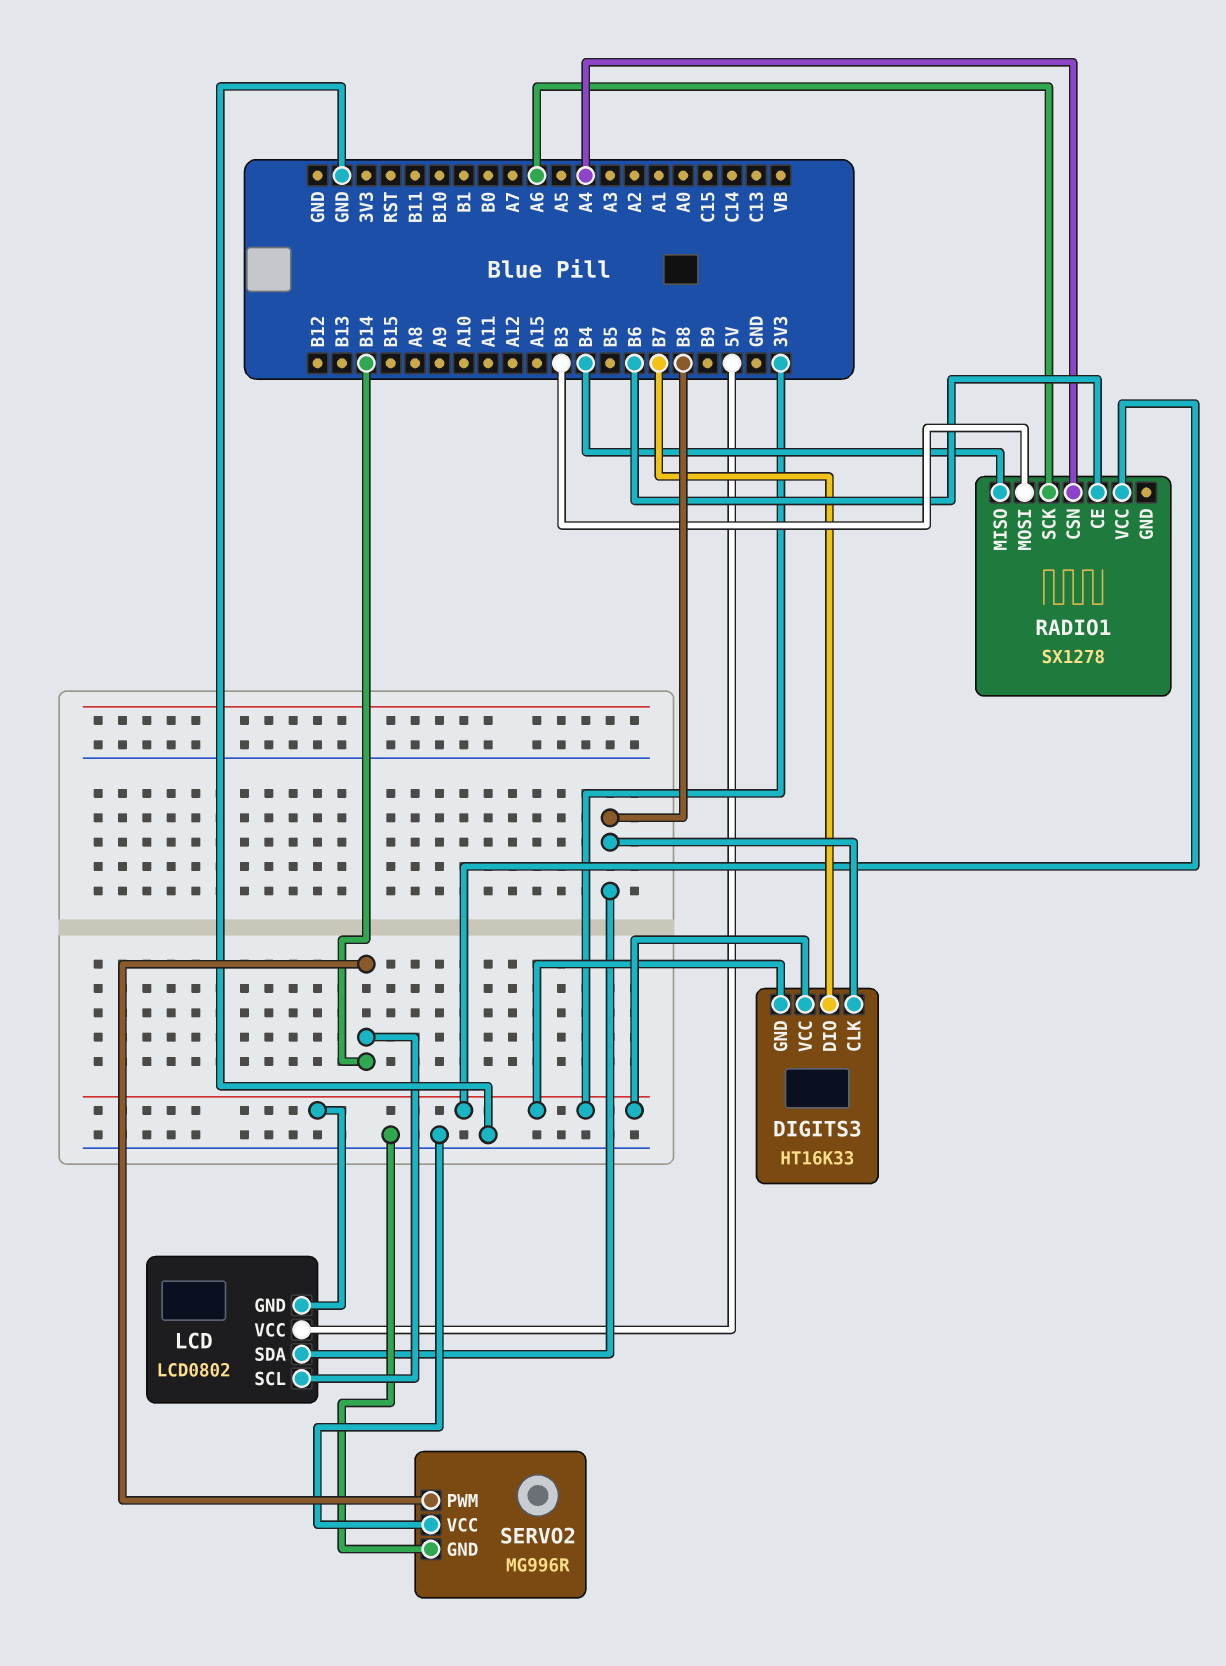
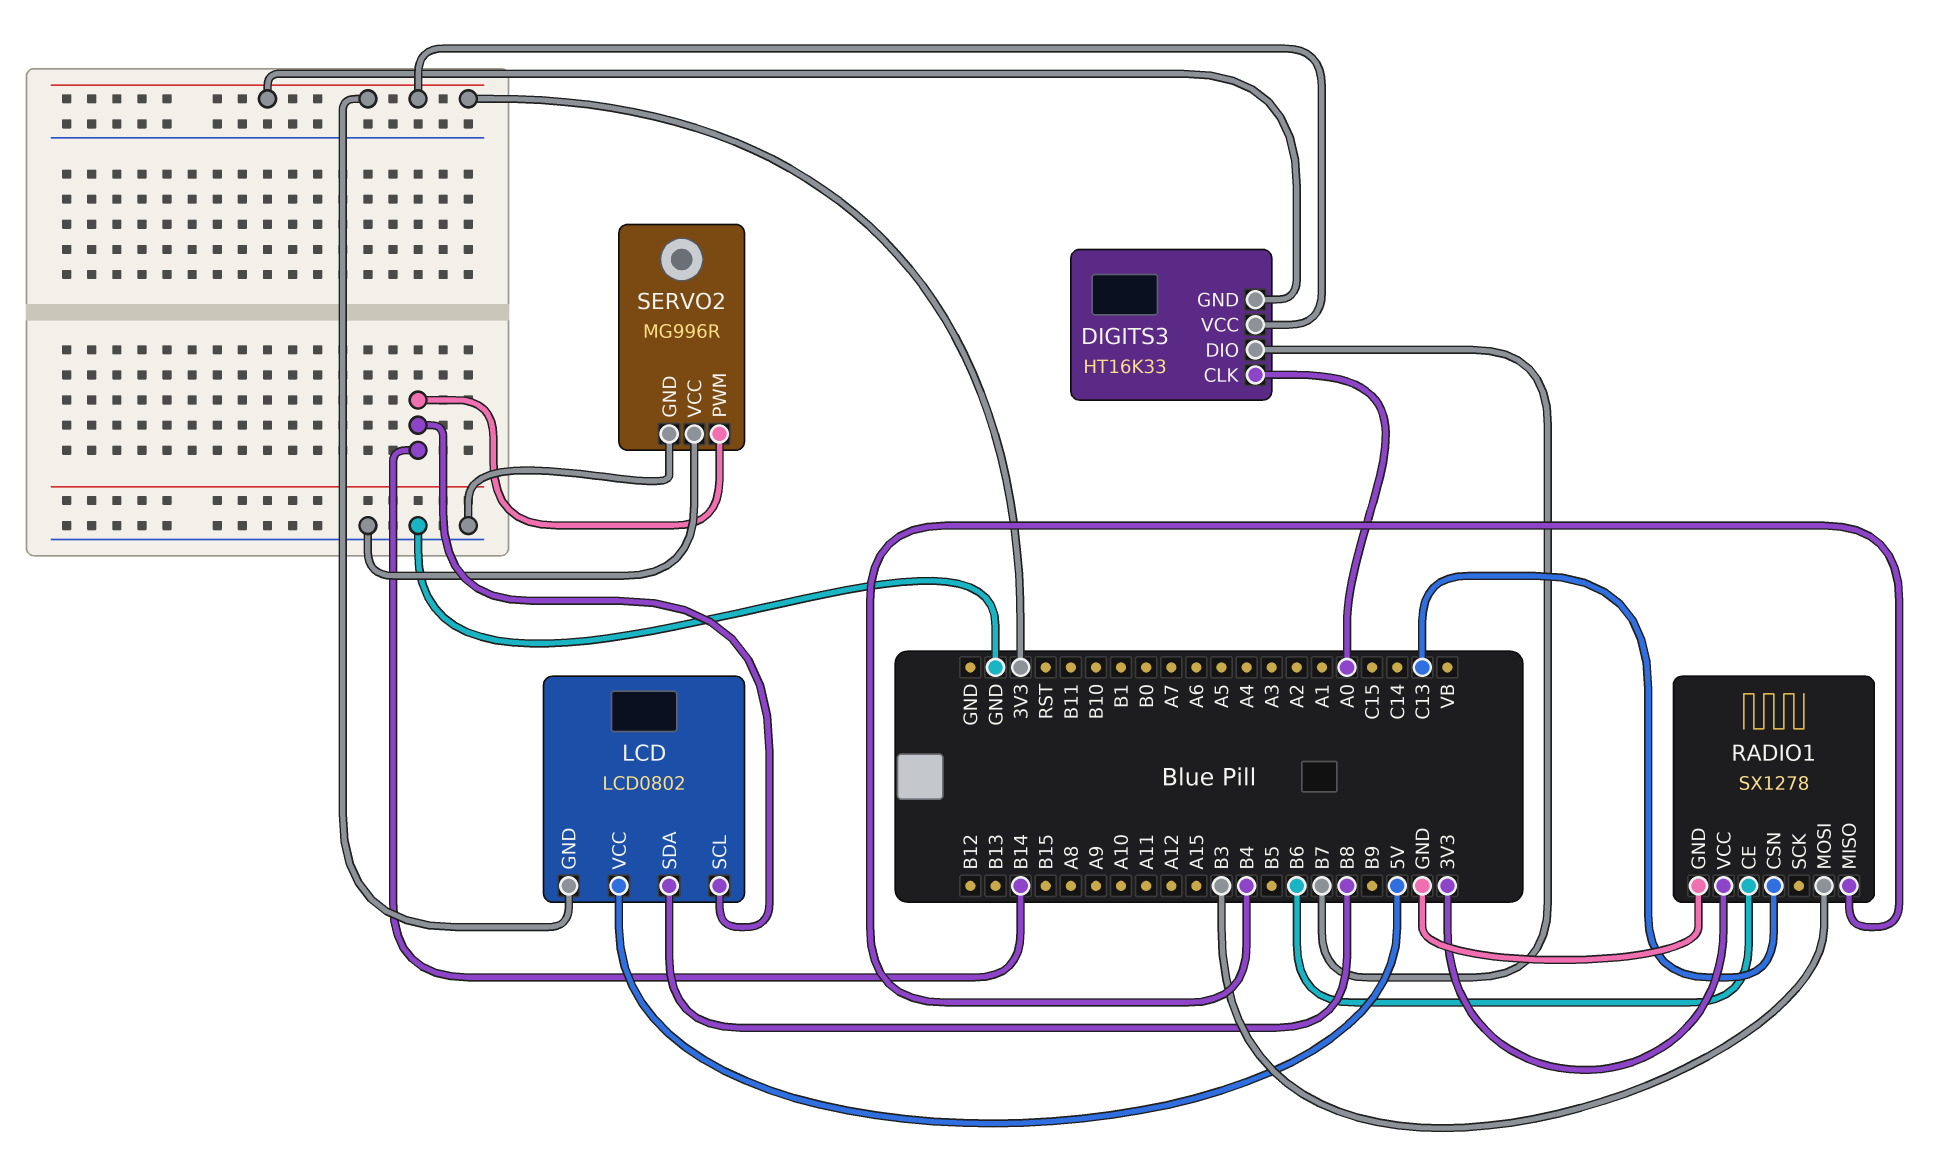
DIGITS3 pin CLK: B8 -> A0
RADIO1 pin CSN: A4 -> C13
RADIO1 pin GND: none -> GND
RADIO1 pin SCK: A6 -> none

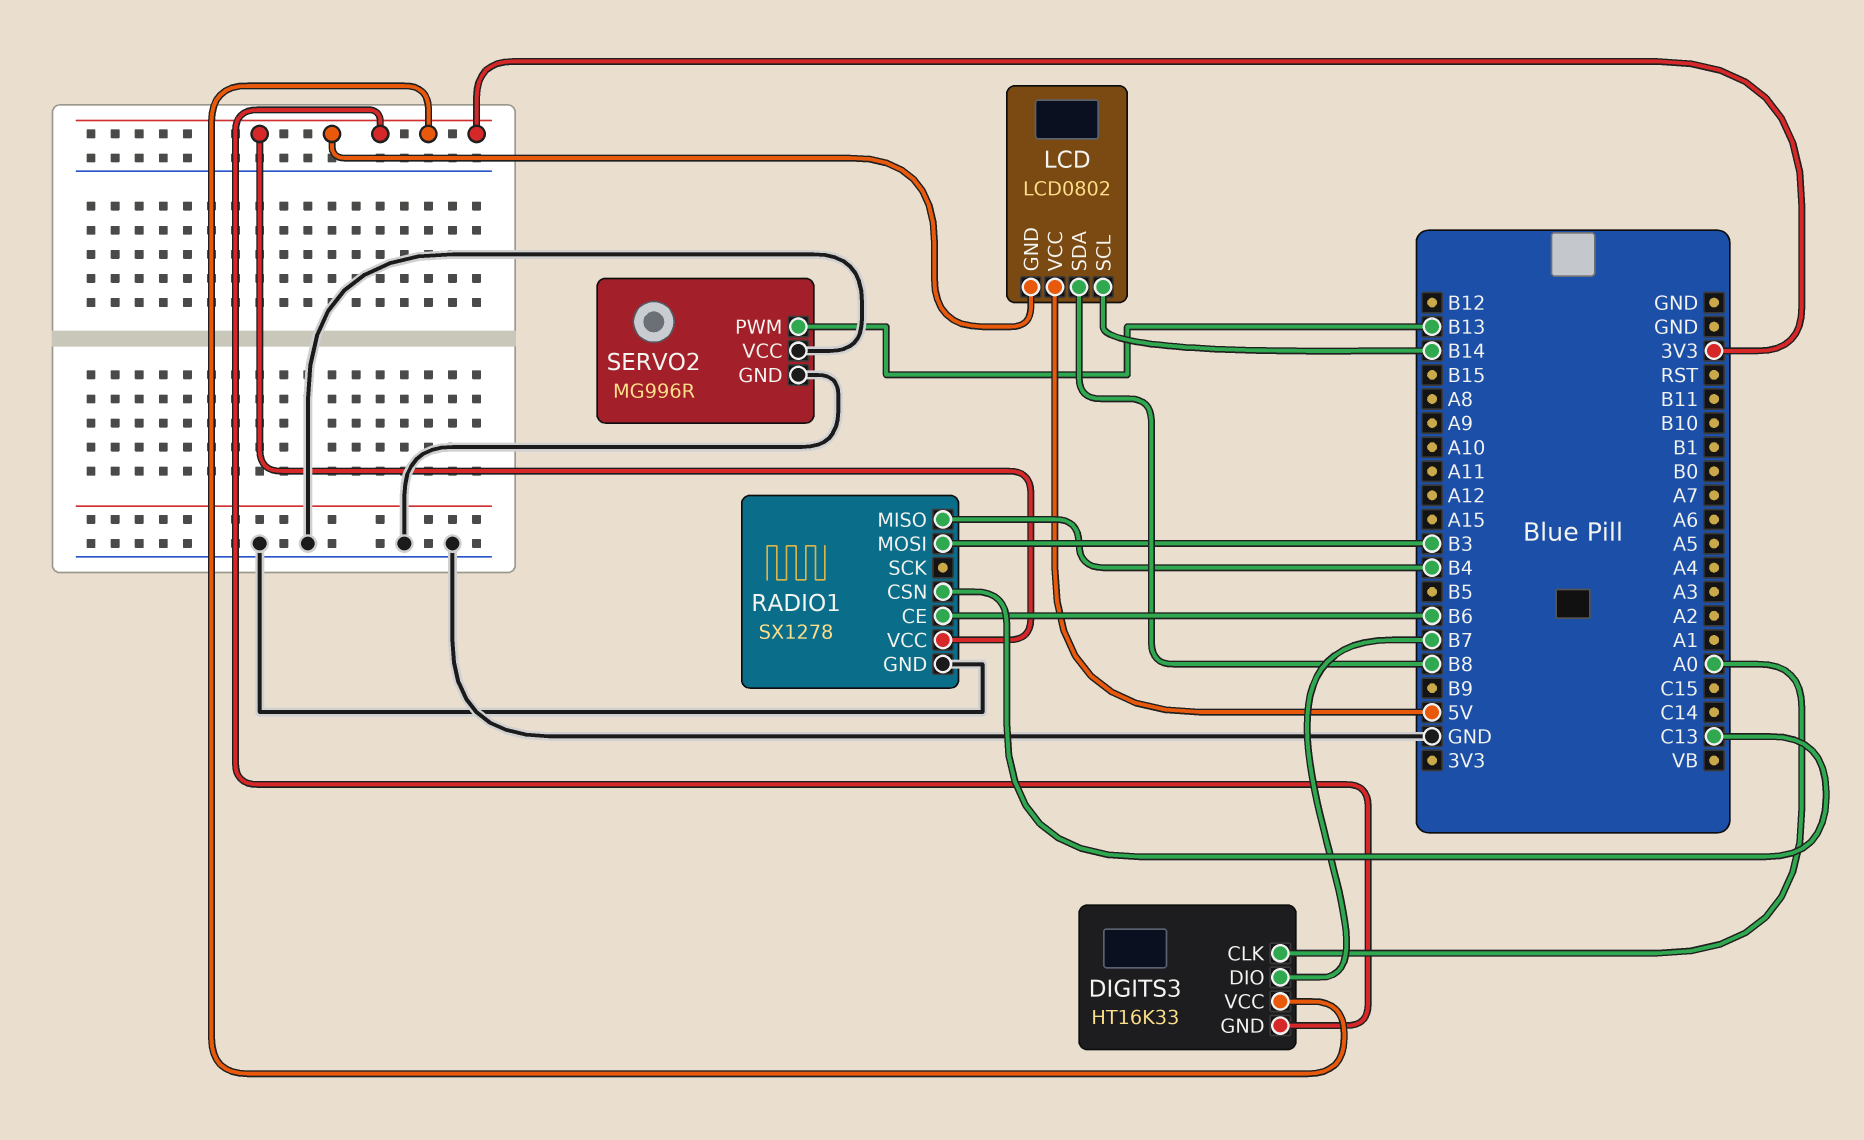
SERVO2 pin PWM: B14 -> B13

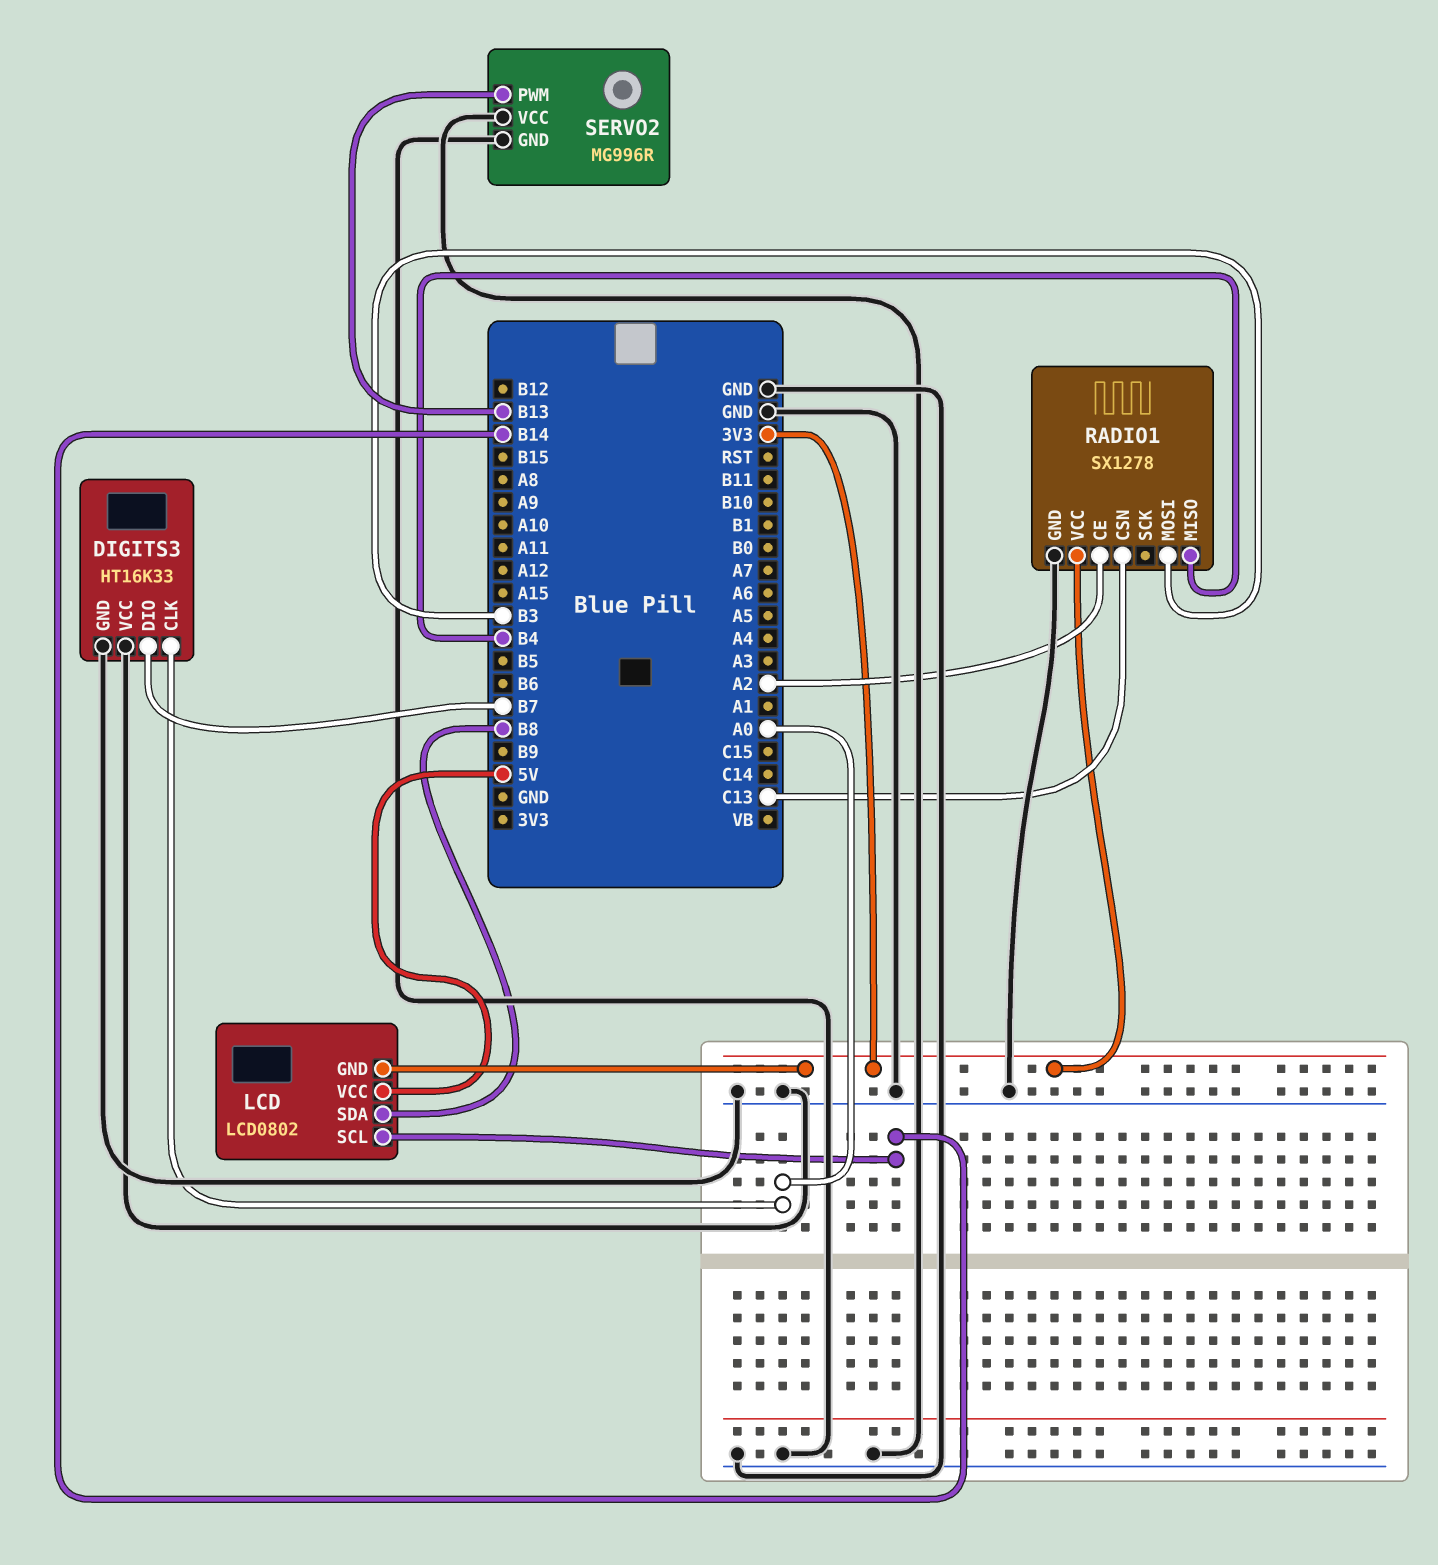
DIGITS3 pin GND: 3V3 -> GND
DIGITS3 pin VCC: 3V3 -> GND
RADIO1 pin CE: B6 -> A2

